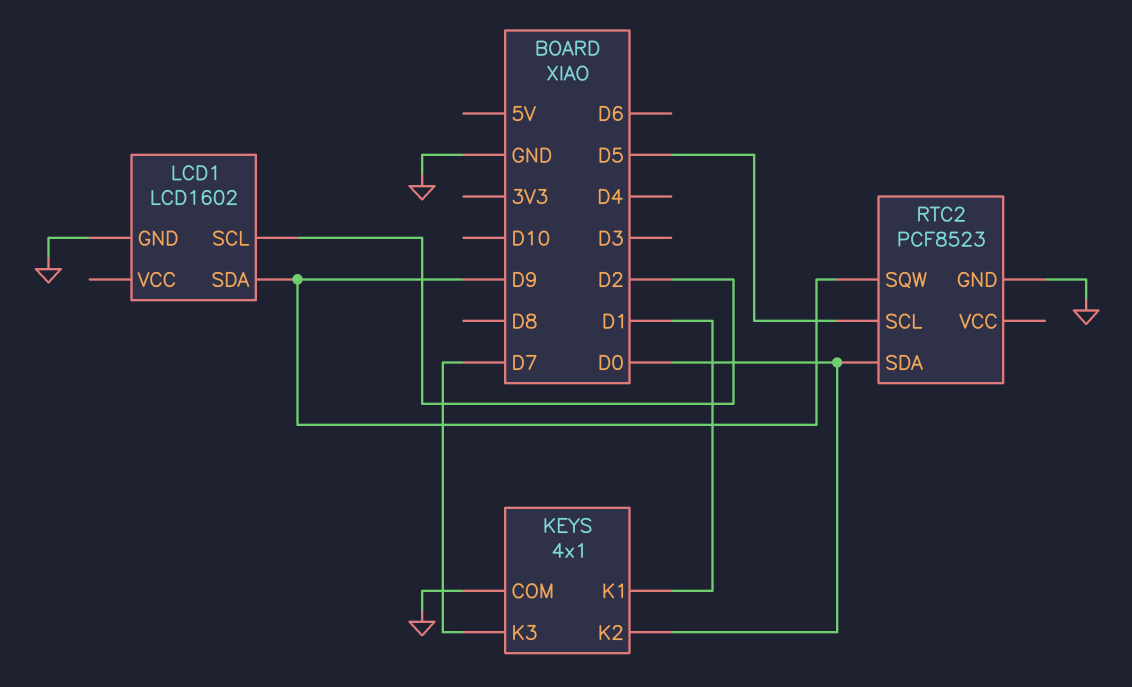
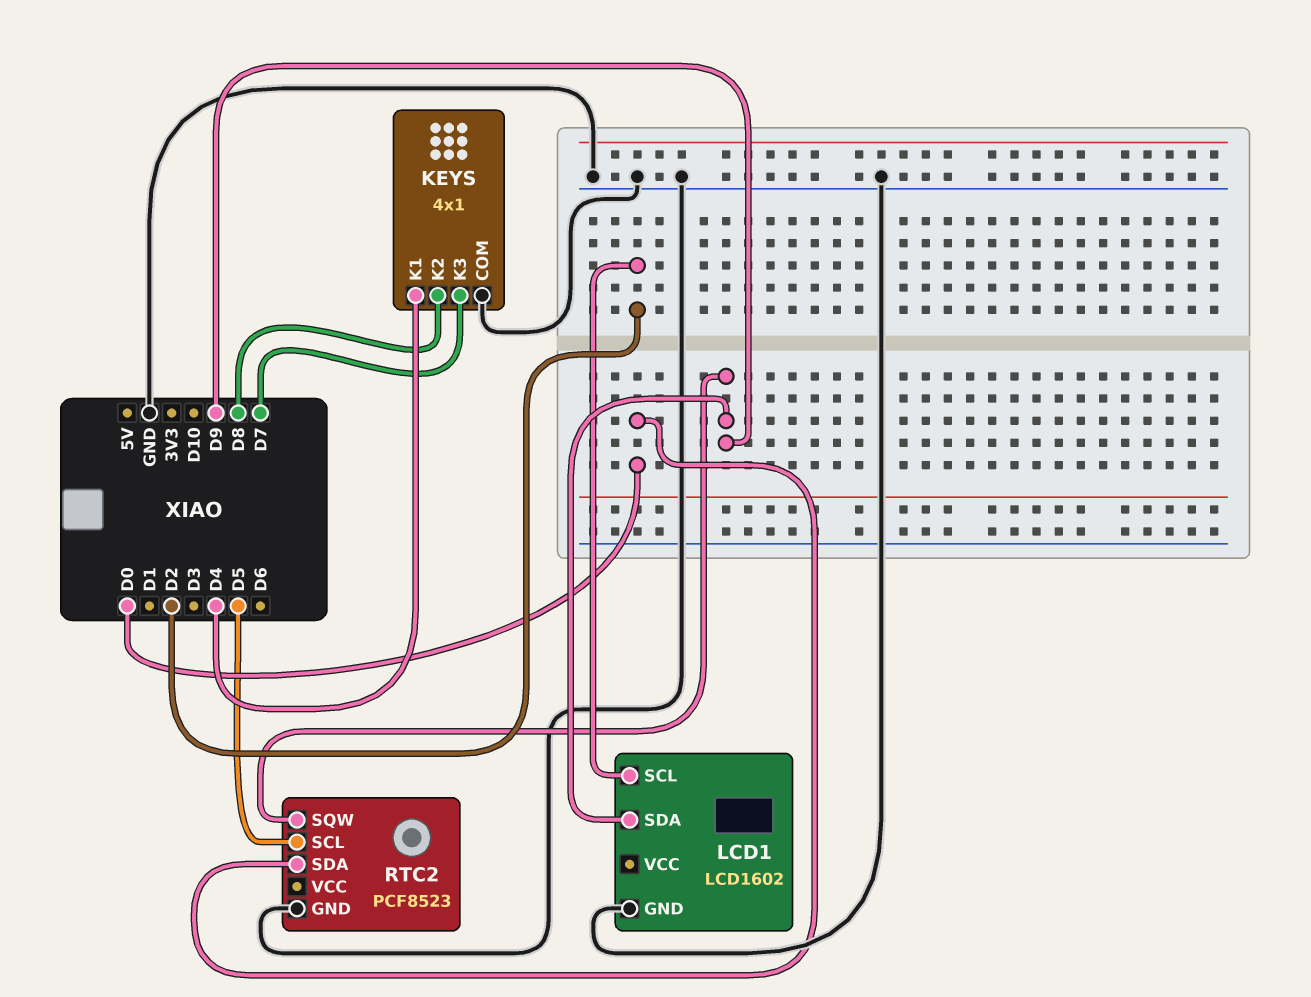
KEYS pin K1: D1 -> D4
KEYS pin K2: D0 -> D8

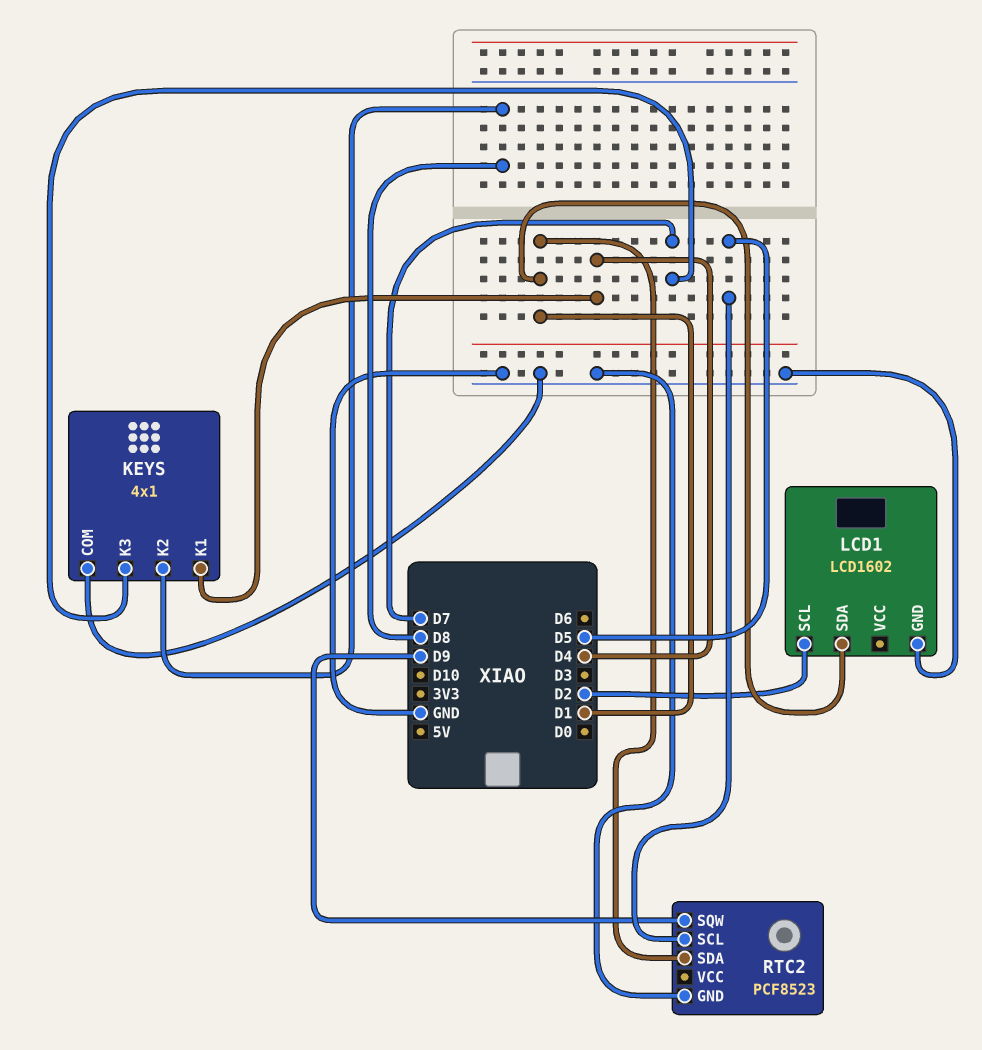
LCD1 pin SDA: D9 -> D1
RTC2 pin SDA: D0 -> D1

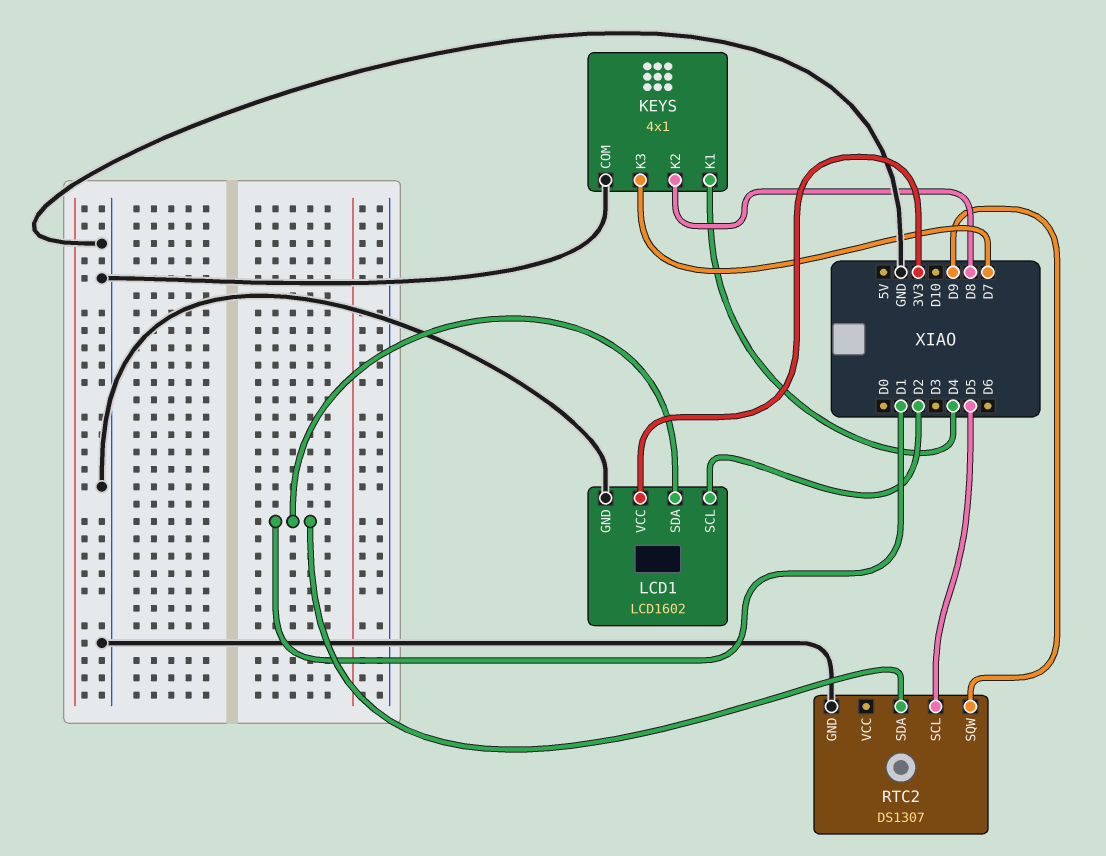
LCD1 pin VCC: none -> 3V3
RTC2: PCF8523 -> DS1307

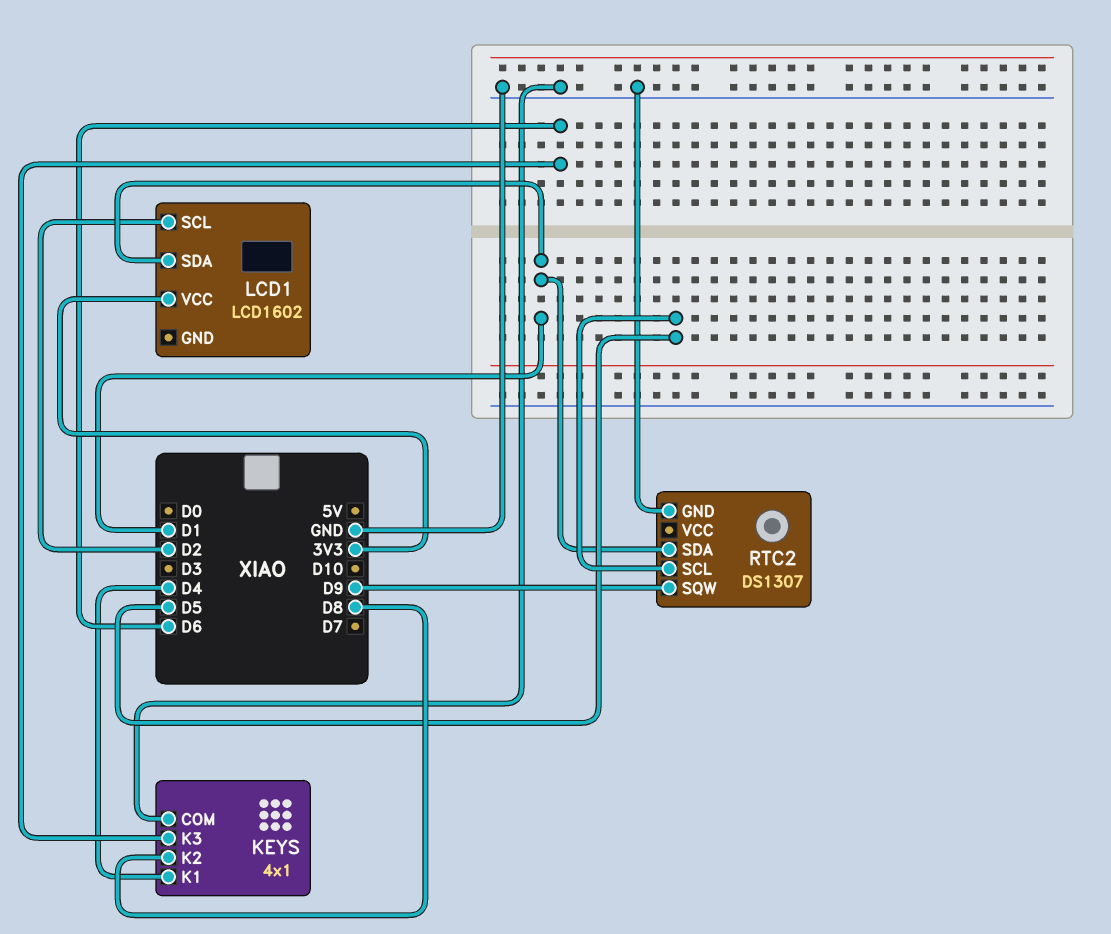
KEYS pin K3: D7 -> D6
LCD1 pin GND: GND -> none

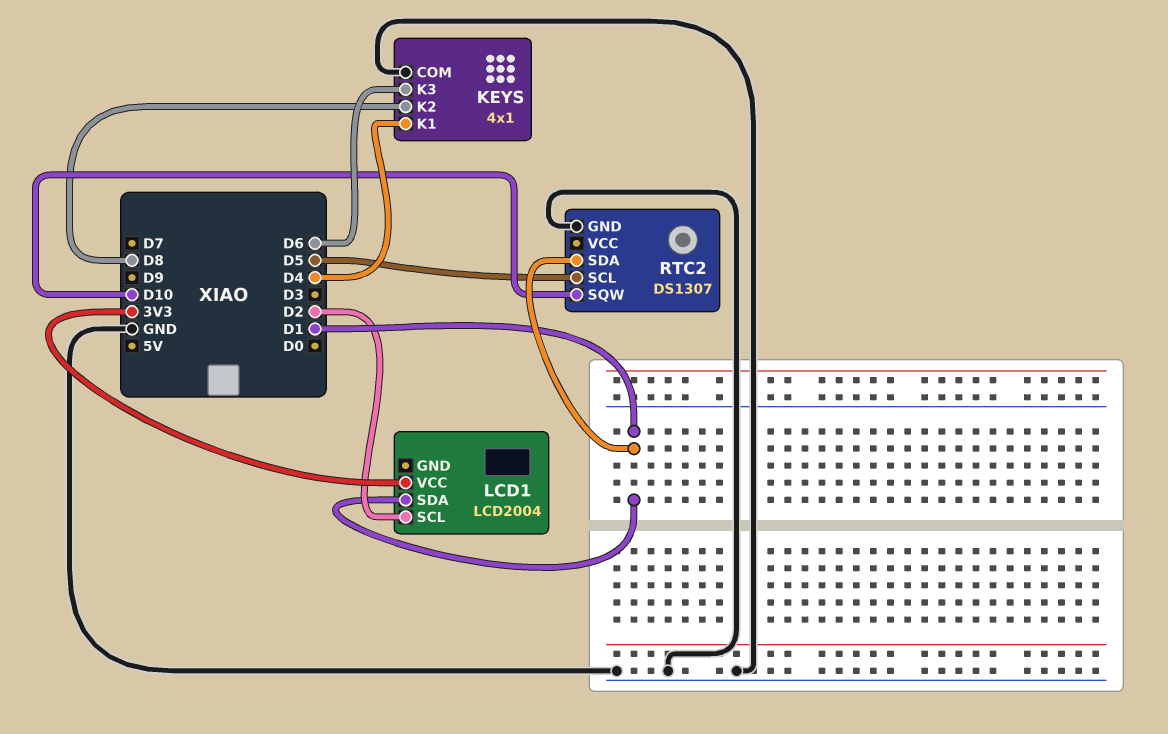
LCD1: LCD1602 -> LCD2004
RTC2 pin SQW: D9 -> D10

